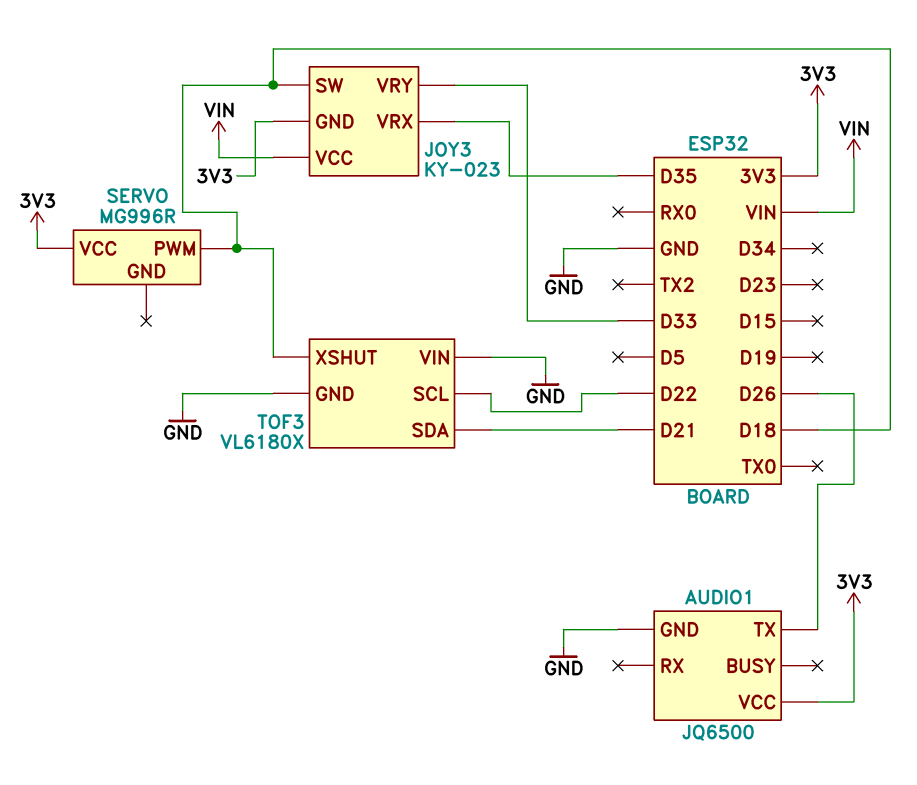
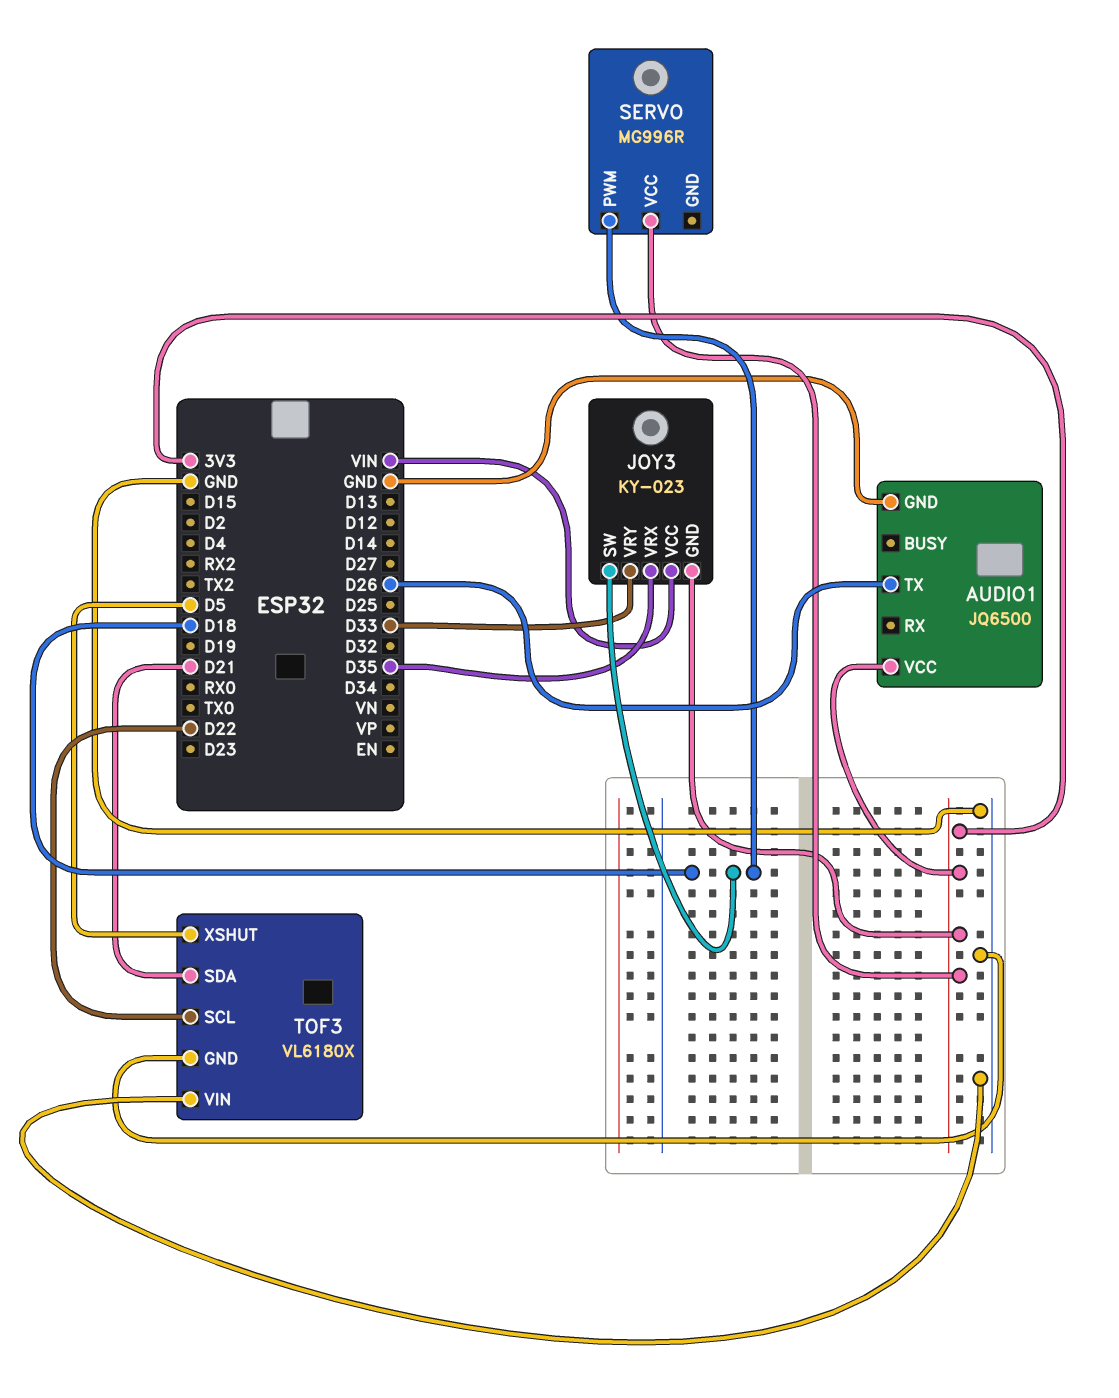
TOF3 pin XSHUT: D18 -> D5

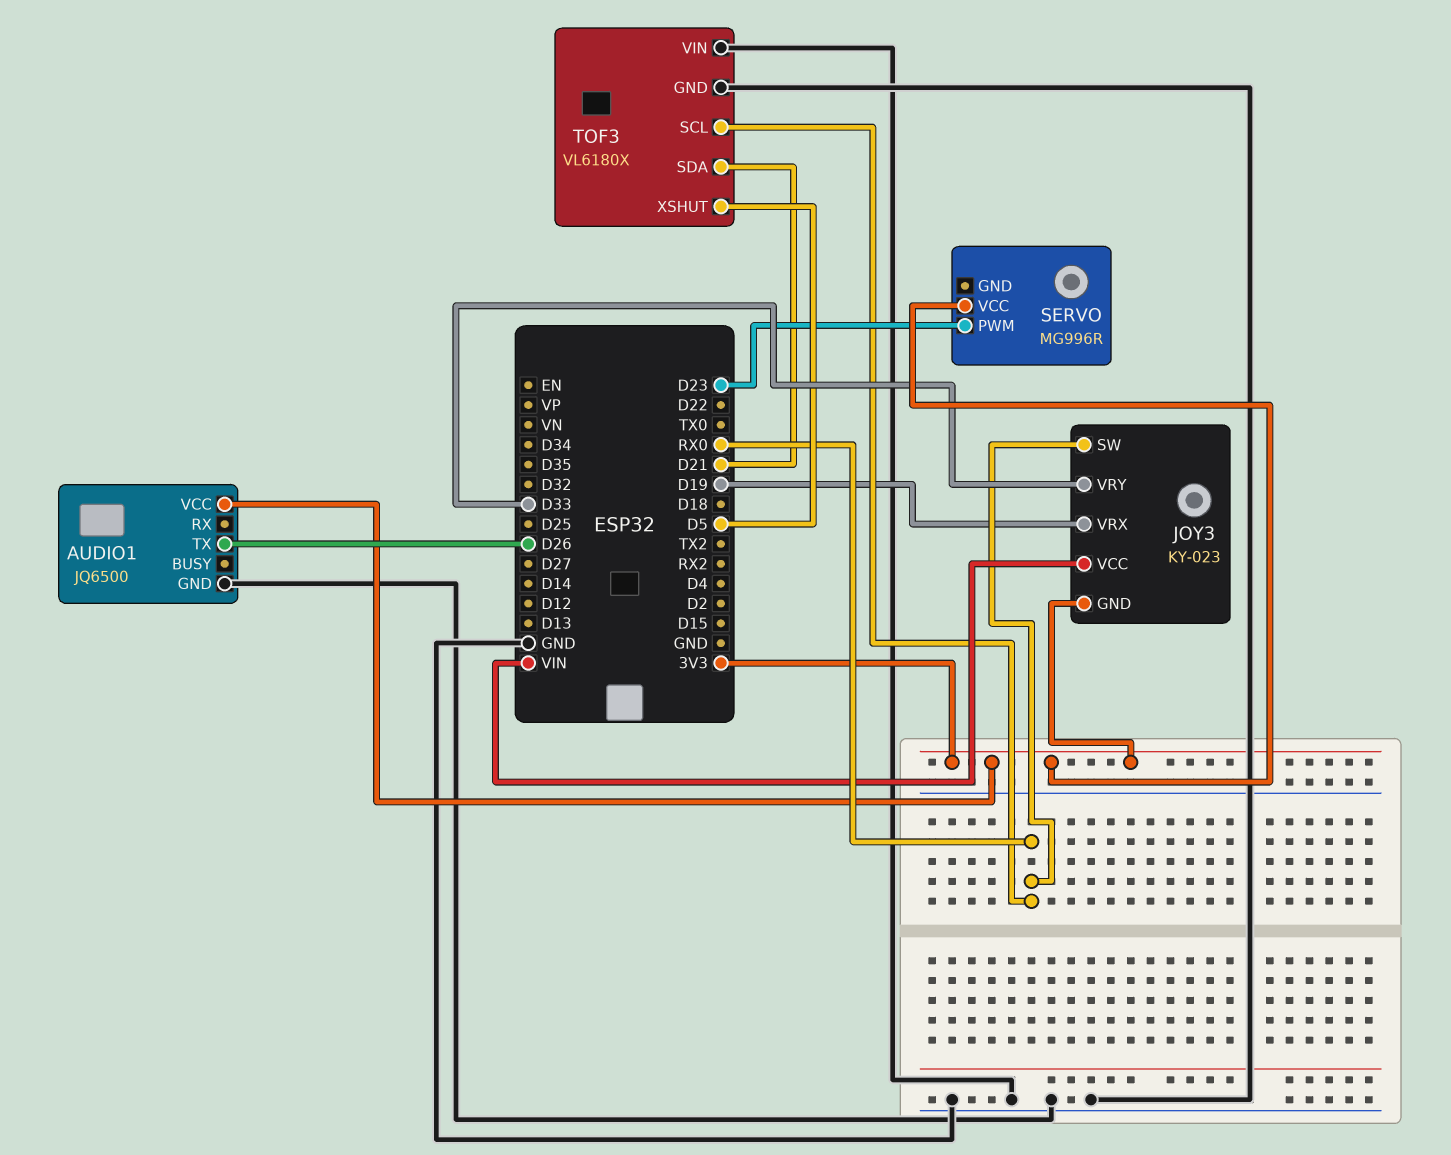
JOY3 pin SW: D18 -> RX0
JOY3 pin VRX: D35 -> D19
SERVO pin PWM: D18 -> D23
TOF3 pin SCL: D22 -> RX0

